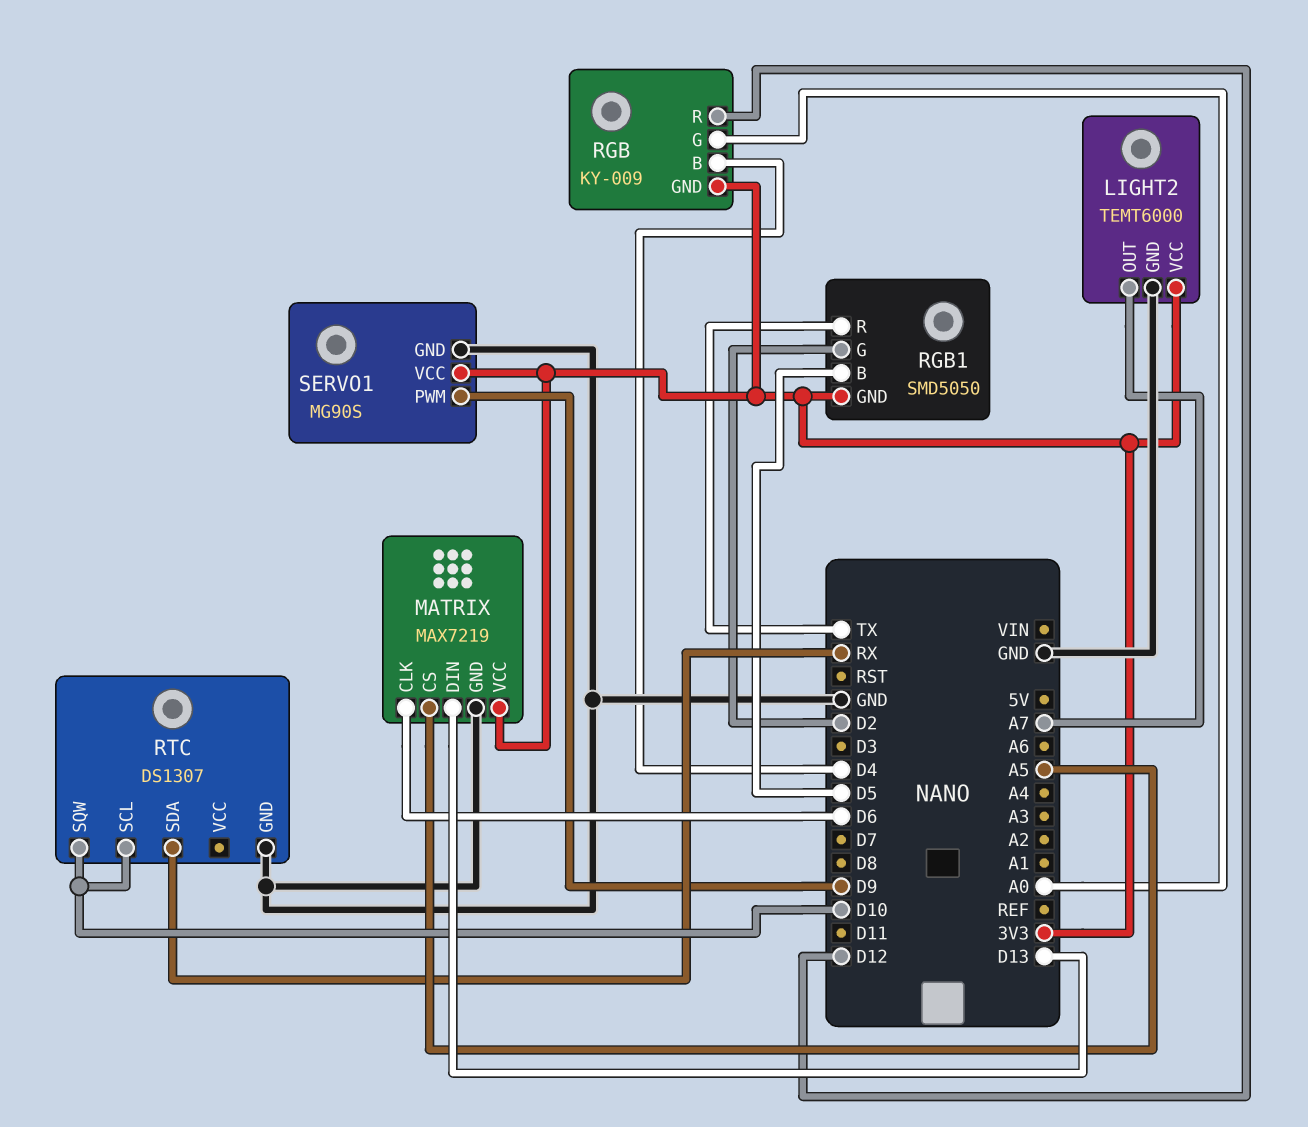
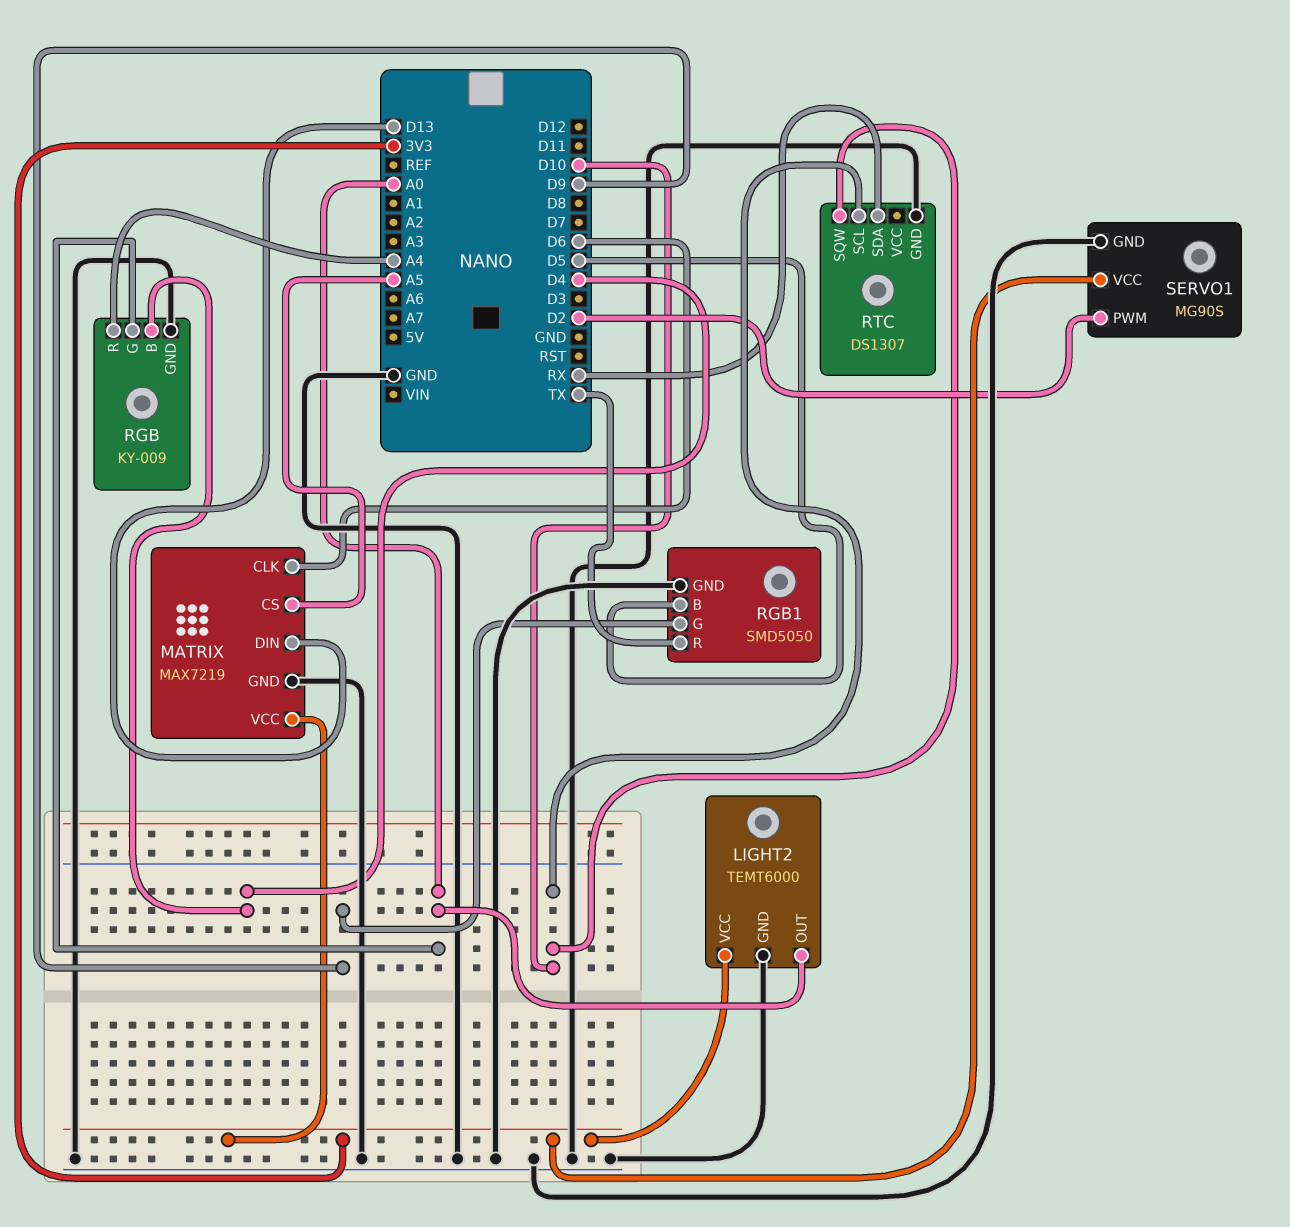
LIGHT2 pin OUT: A7 -> A0
RGB pin GND: 3V3 -> GND
RGB pin R: D12 -> A4
RGB1 pin G: D2 -> D9
RGB1 pin GND: 3V3 -> GND
SERVO1 pin PWM: D9 -> D2

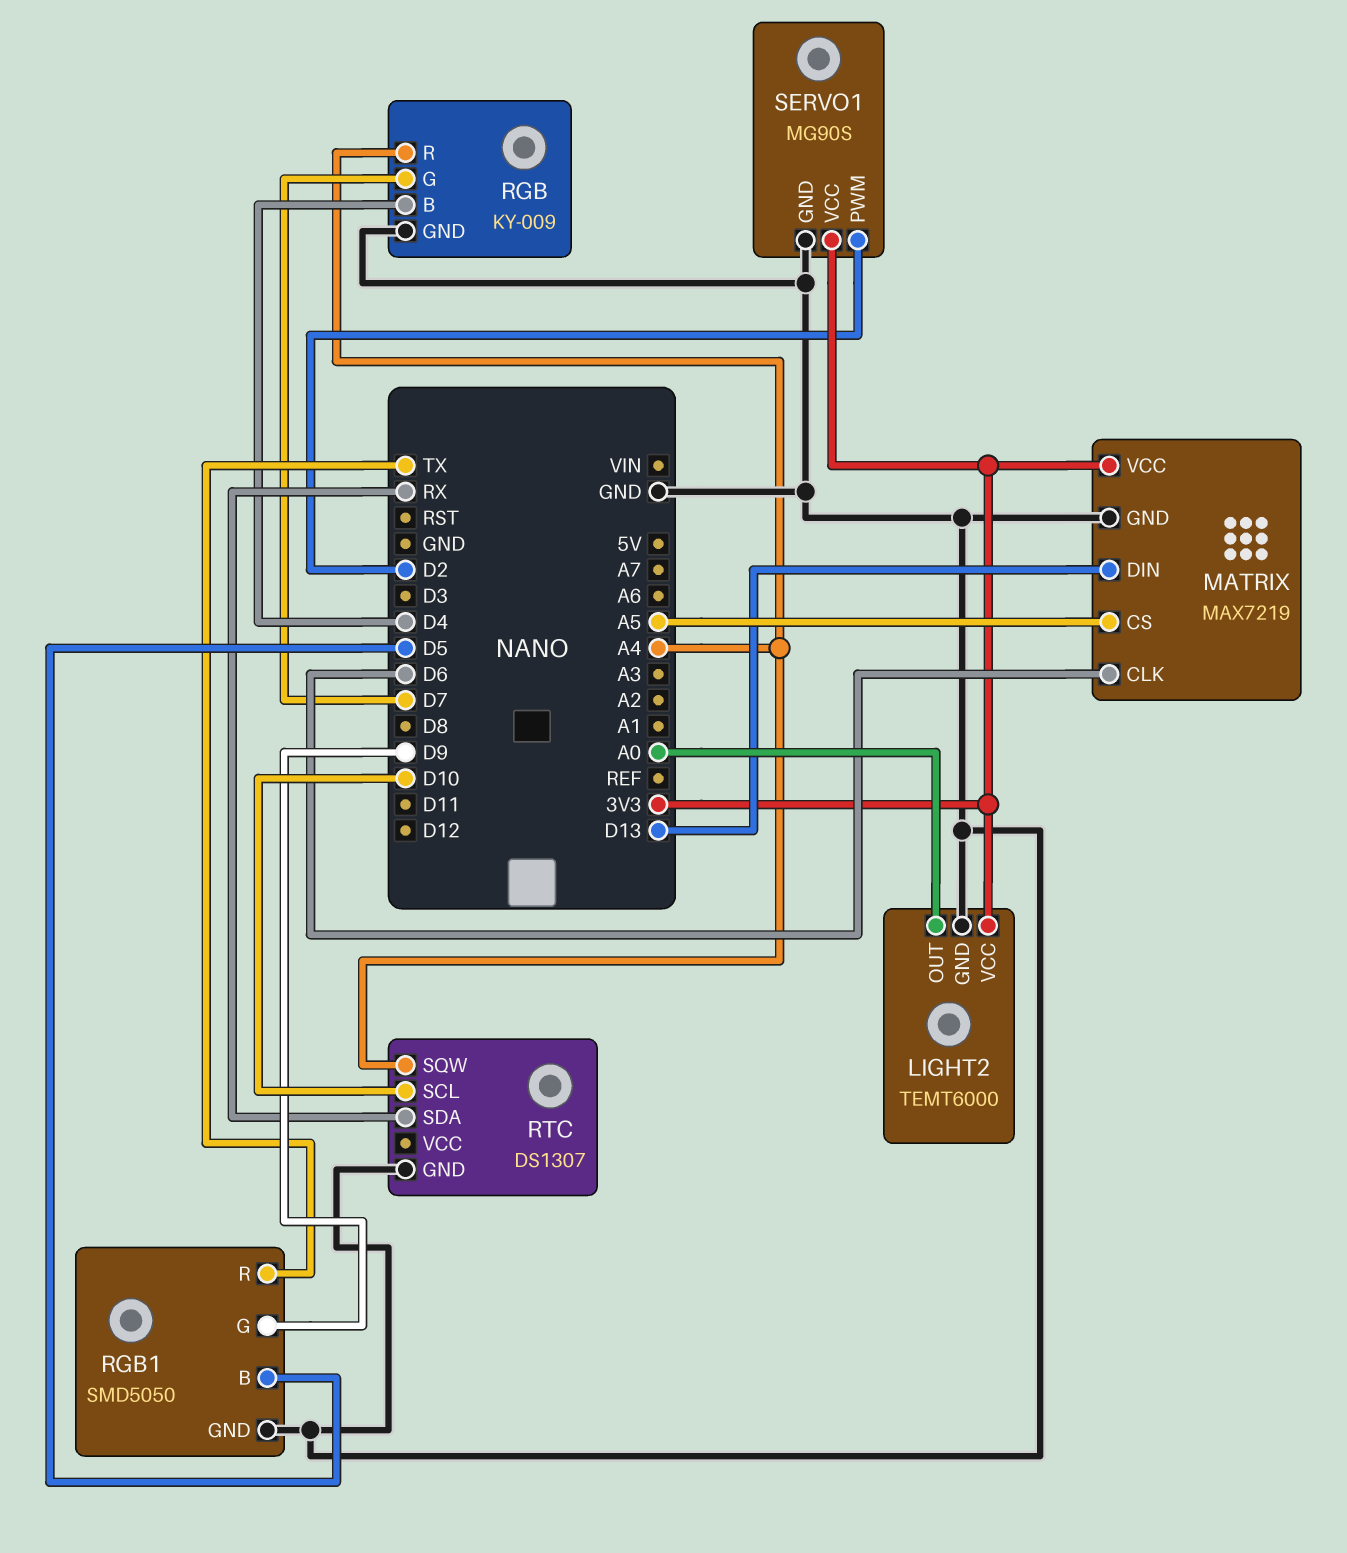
RGB pin G: A0 -> D7
RTC pin SQW: D10 -> A4

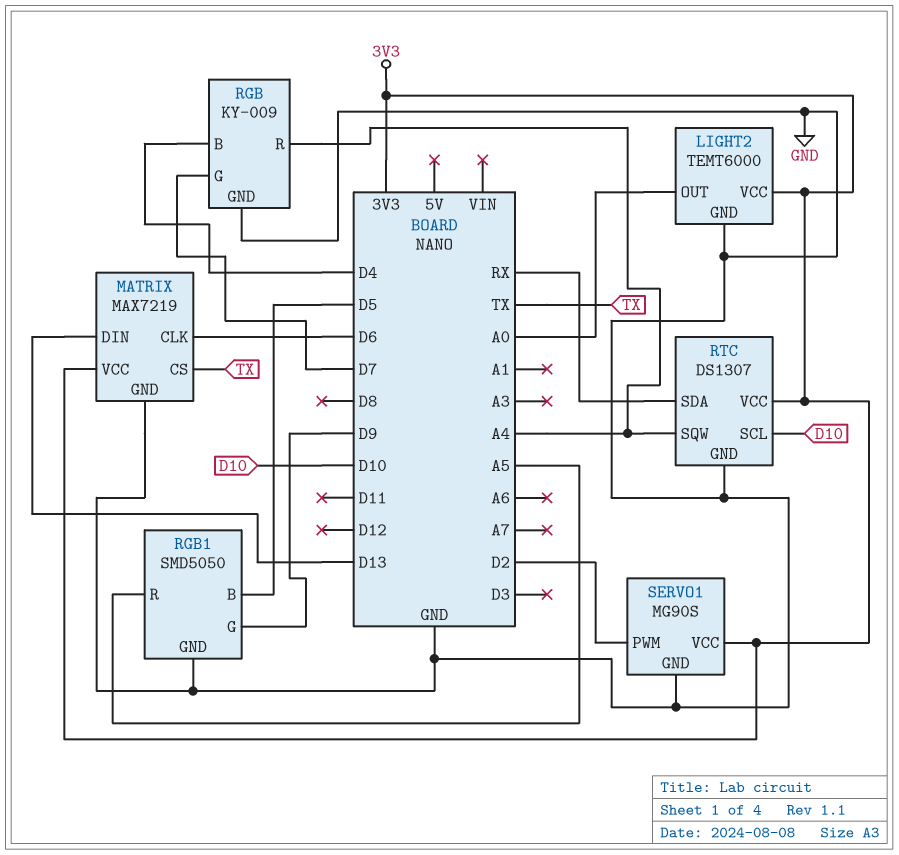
MATRIX pin CS: A5 -> TX
RGB1 pin R: TX -> A5
RTC pin VCC: none -> 3V3

